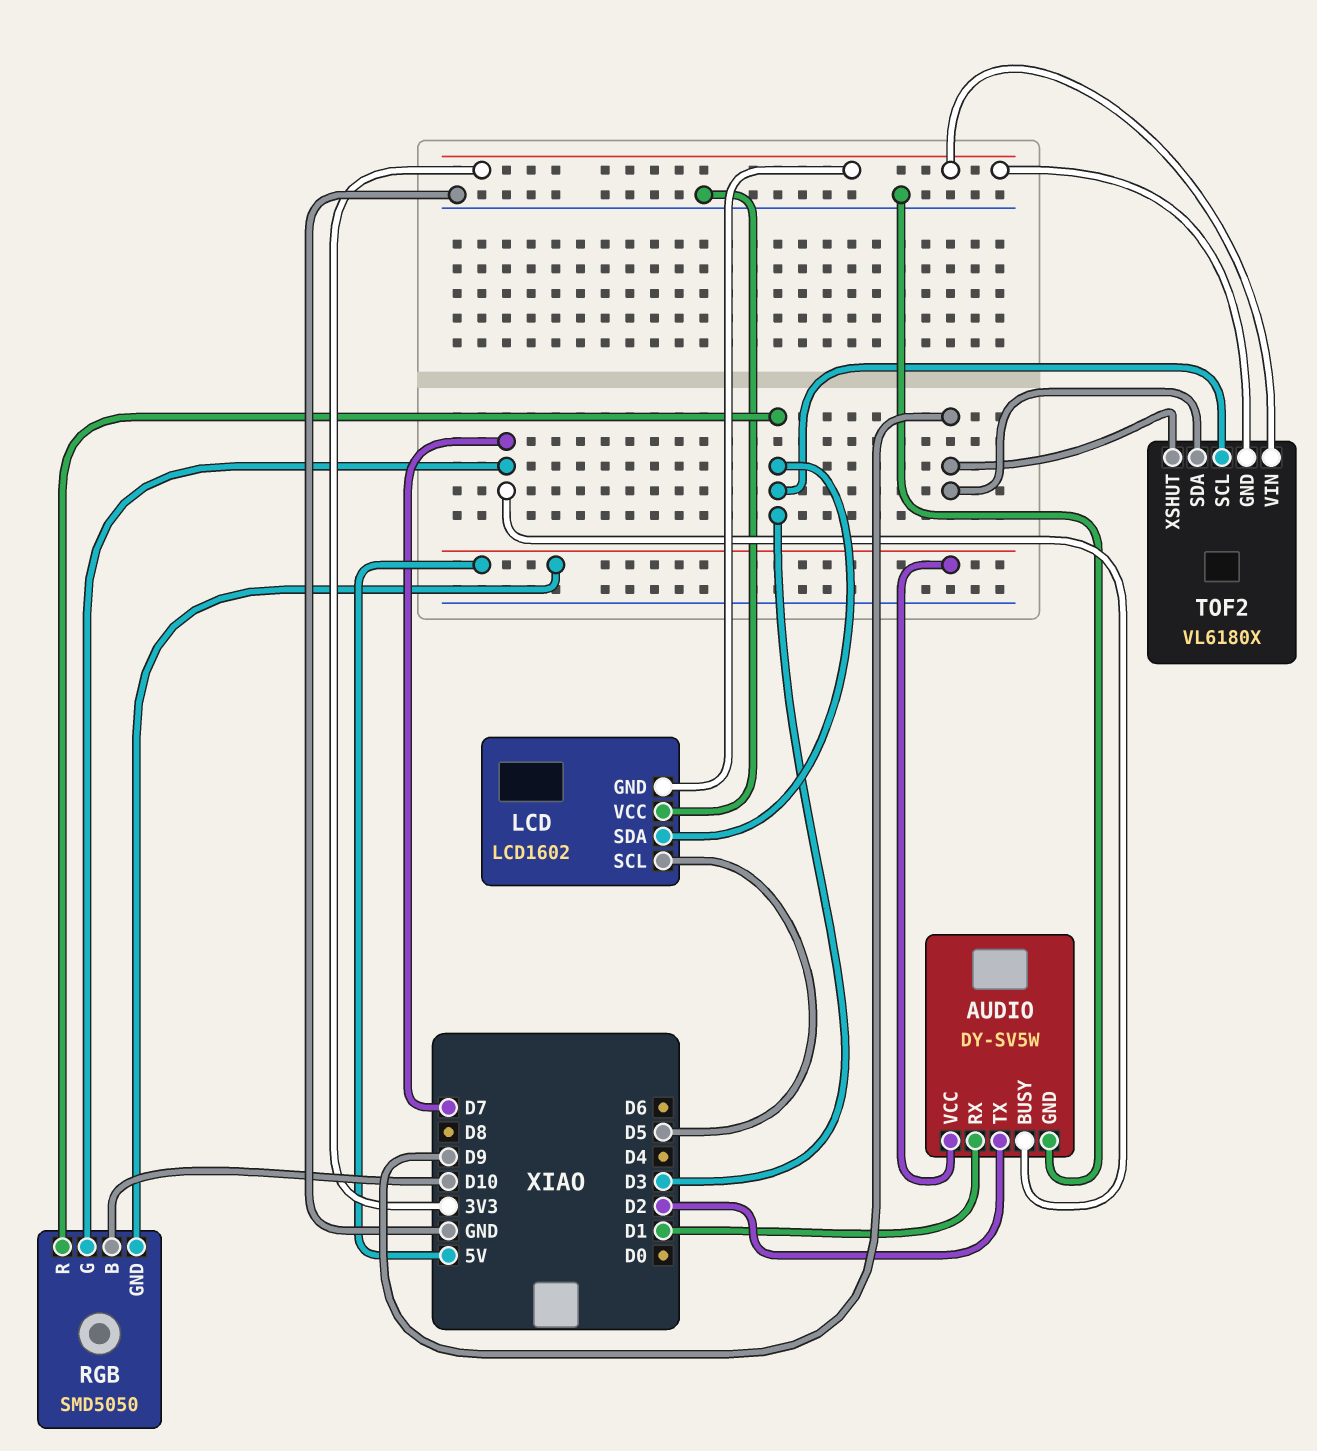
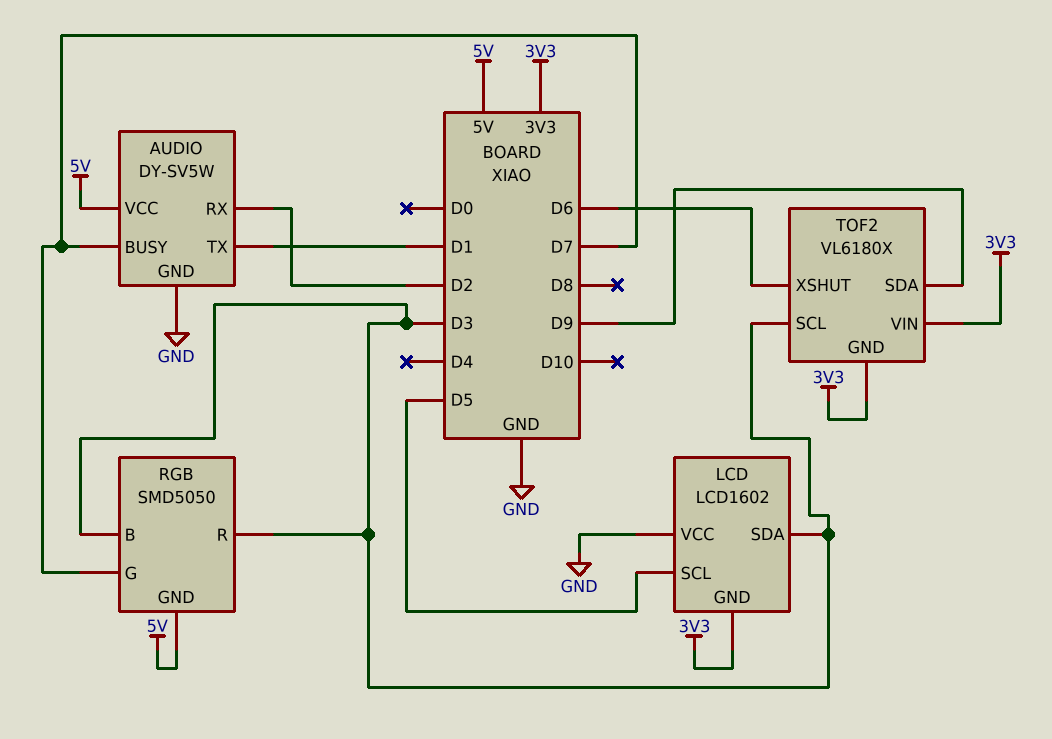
AUDIO pin RX: D1 -> D2
AUDIO pin TX: D2 -> D1
RGB pin B: D10 -> D3
TOF2 pin XSHUT: D9 -> D6

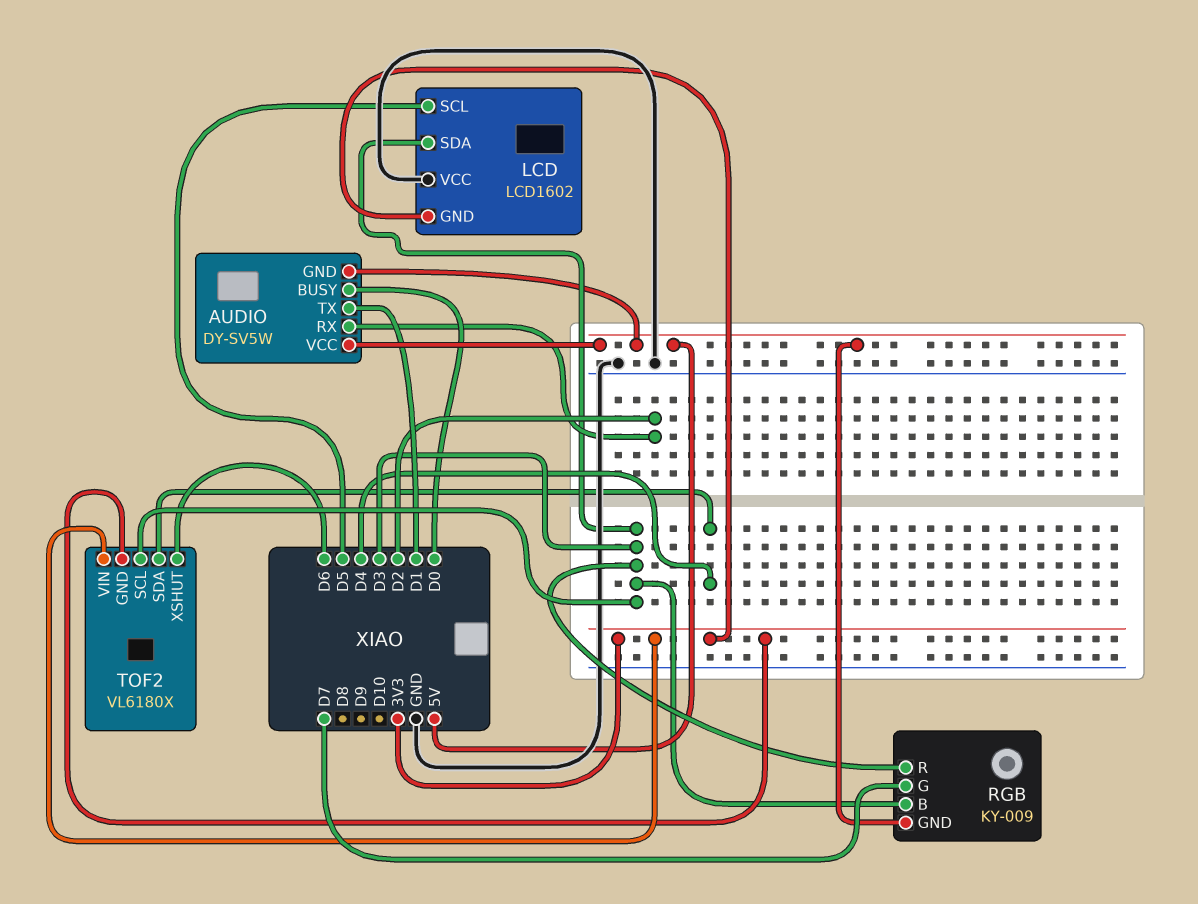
AUDIO pin BUSY: D7 -> D0
AUDIO pin GND: GND -> 5V
RGB: SMD5050 -> KY-009
TOF2 pin SDA: D9 -> D4

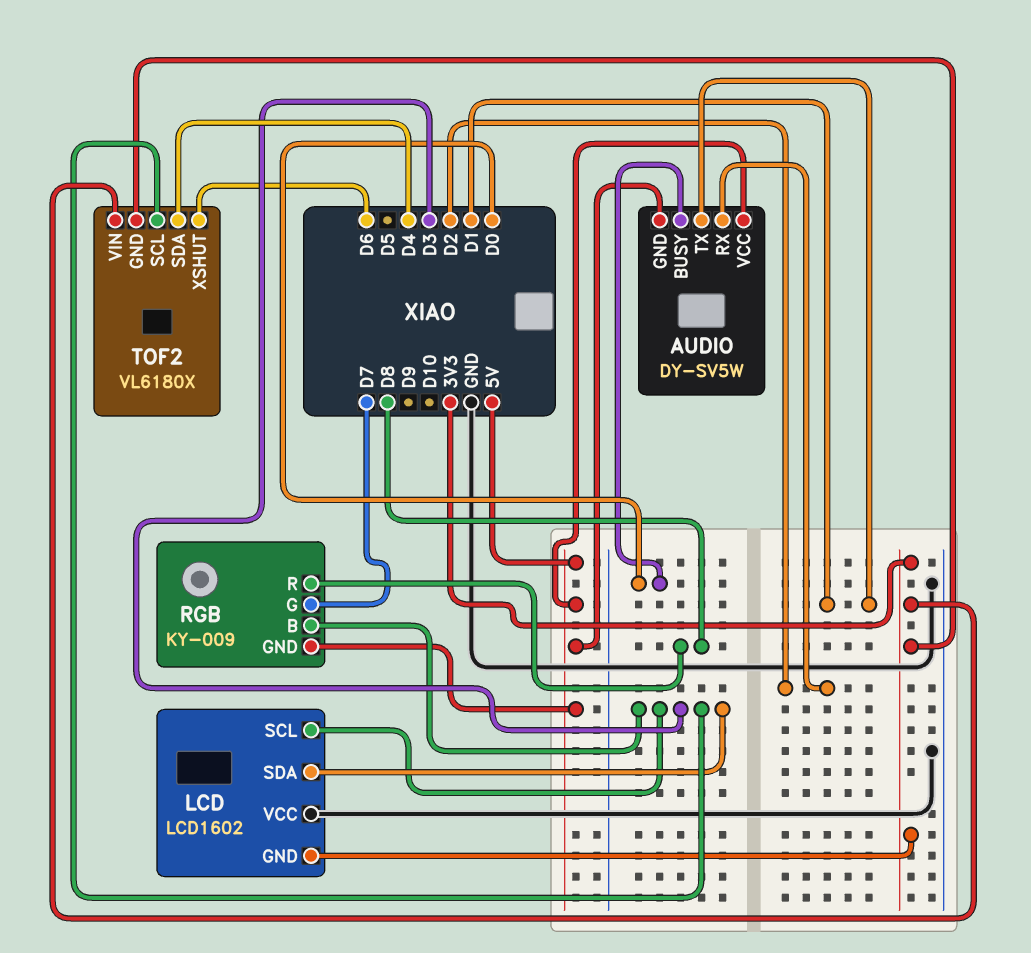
LCD pin SCL: D5 -> D3
RGB pin R: D3 -> D8

